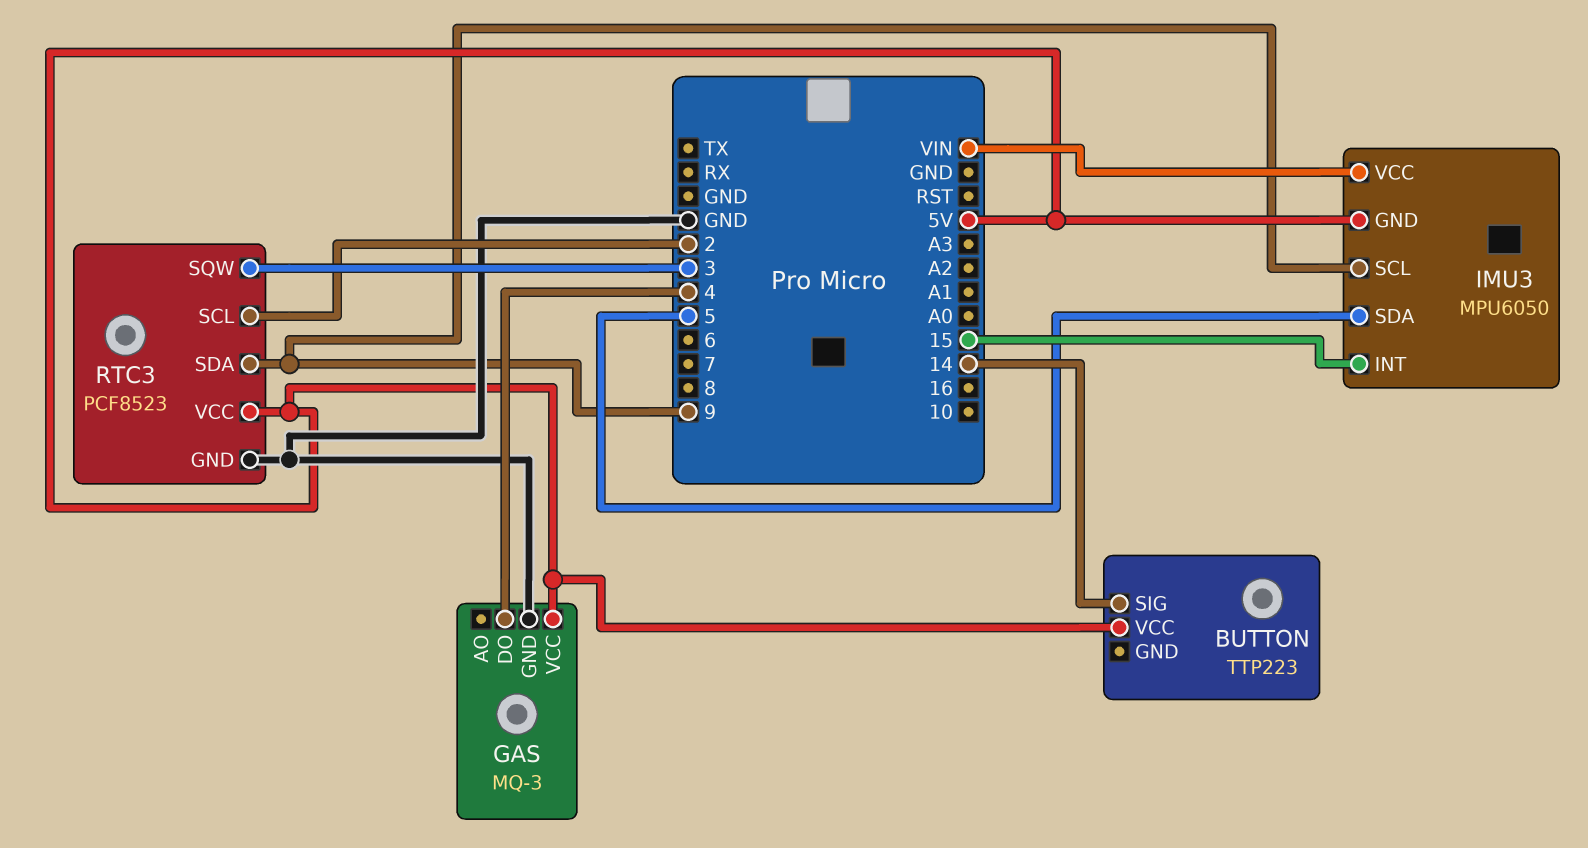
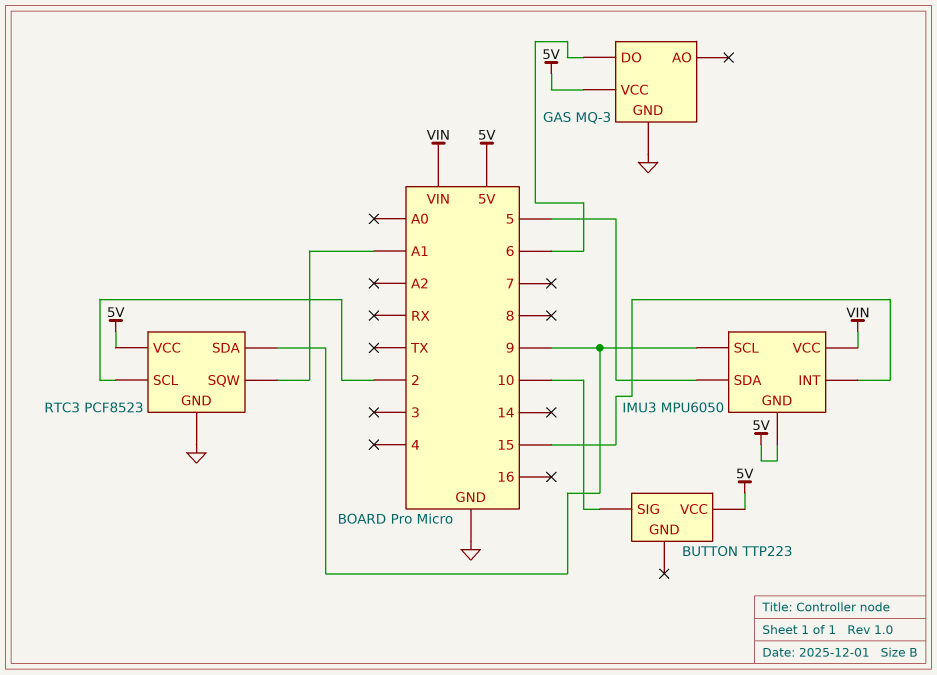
BUTTON pin SIG: 14 -> 10
GAS pin DO: 4 -> 6
RTC3 pin SQW: 3 -> A1

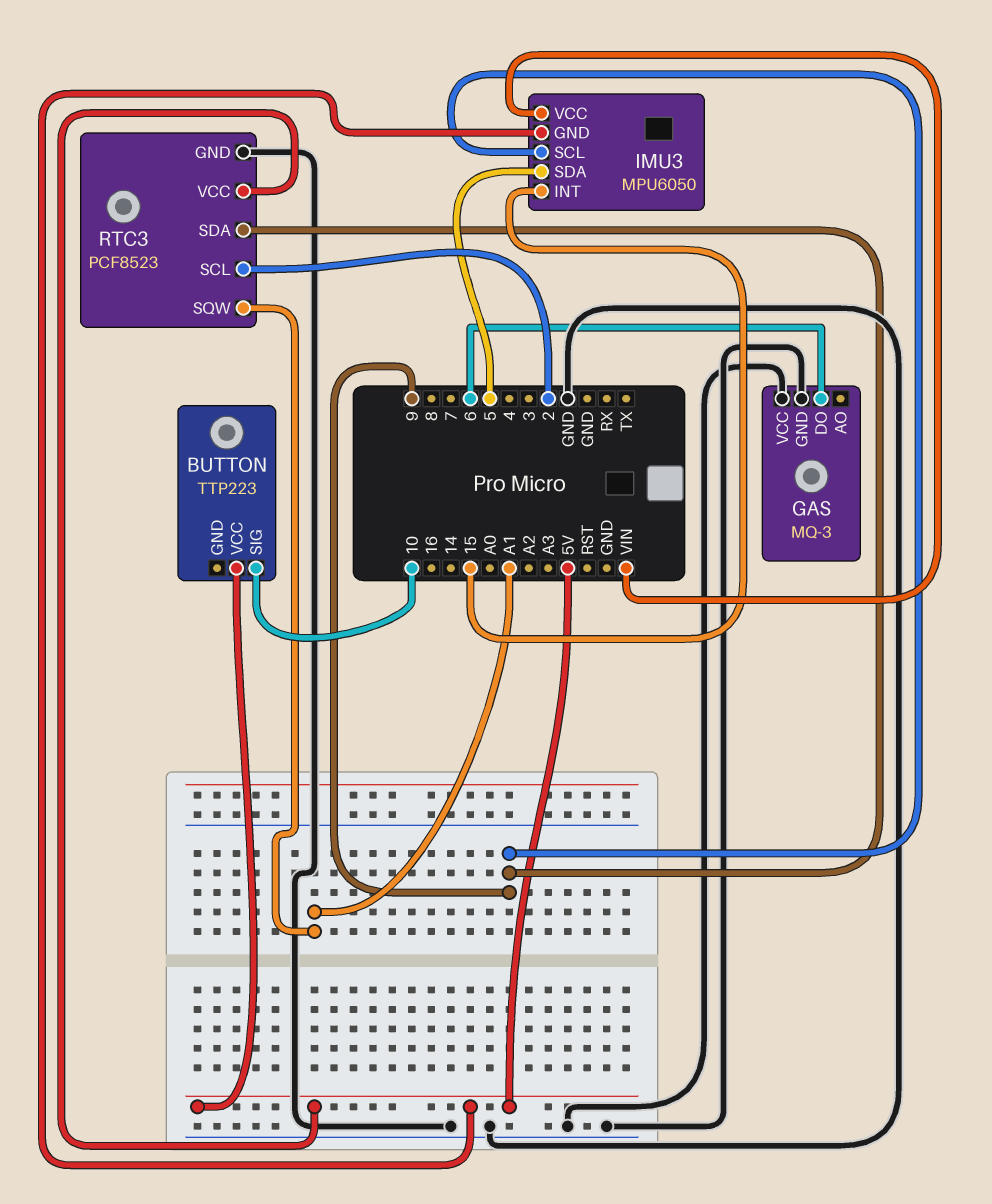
GAS pin VCC: 5V -> GND

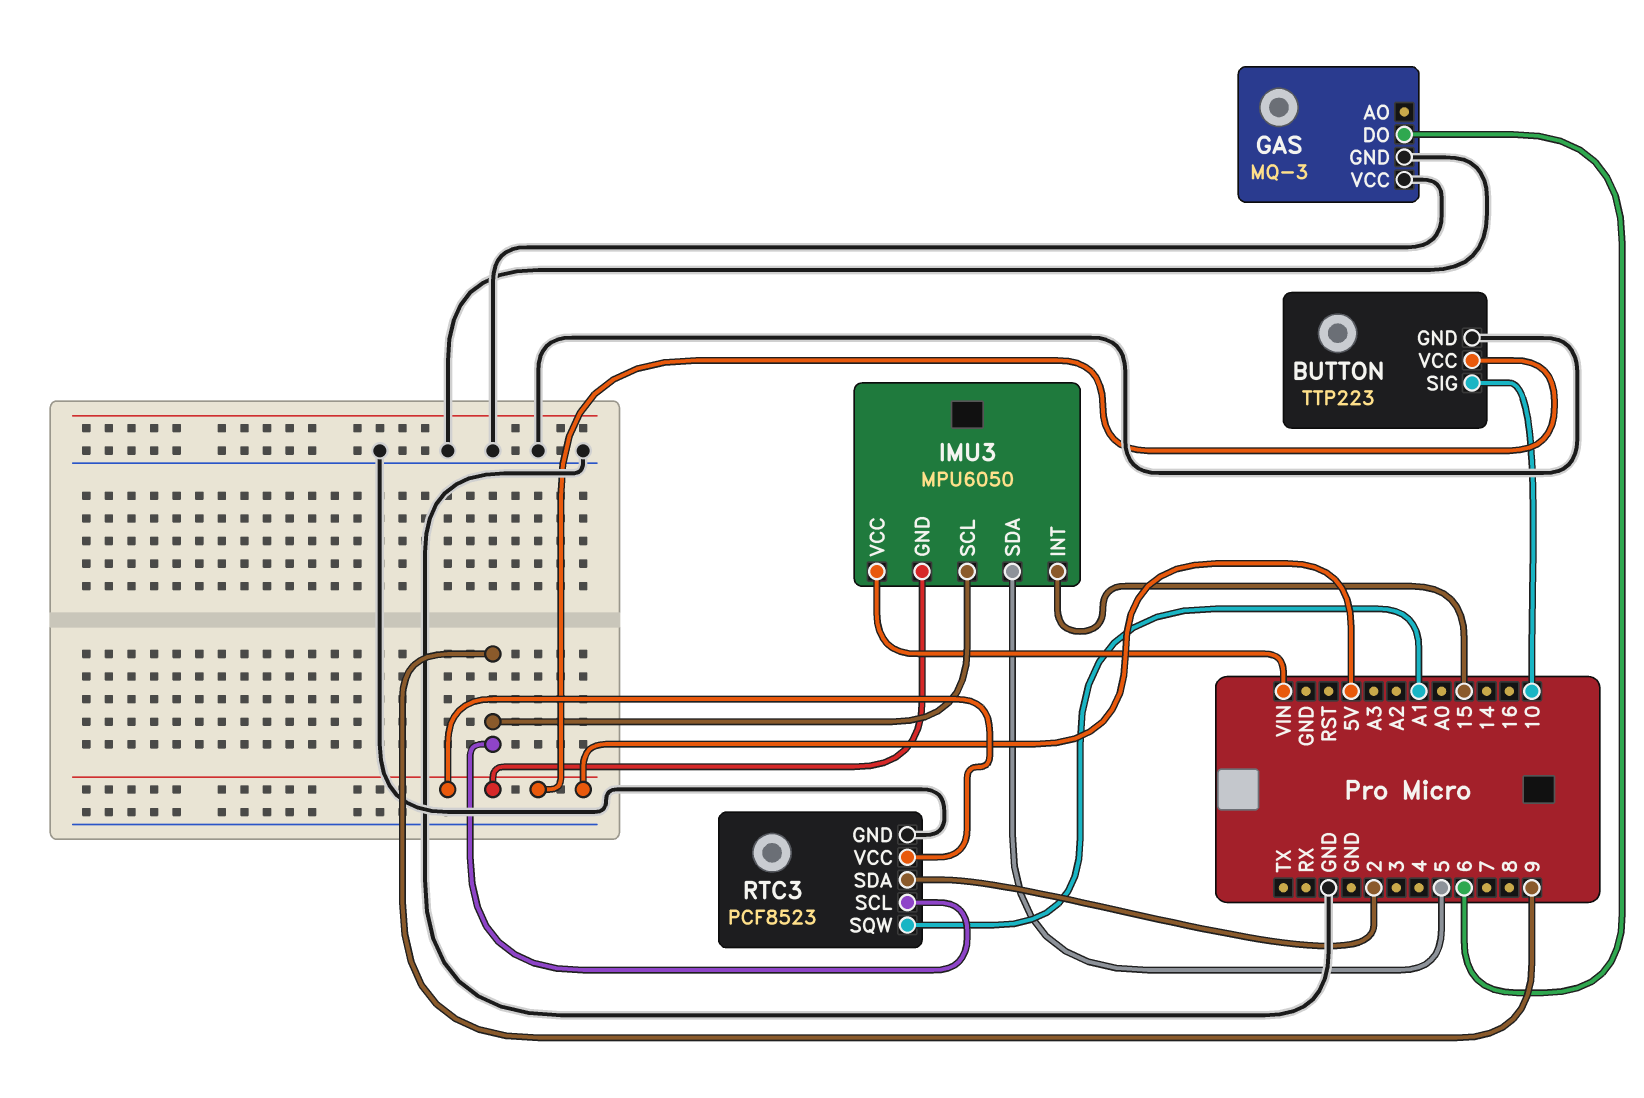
BUTTON pin GND: none -> GND
RTC3 pin SCL: 2 -> 9
RTC3 pin SDA: 9 -> 2

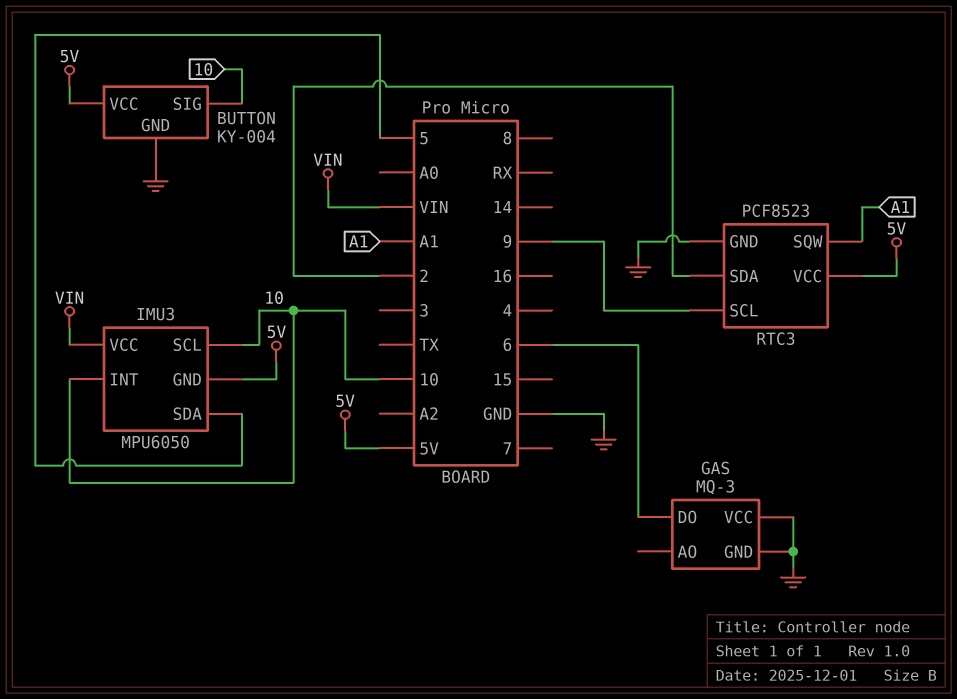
BUTTON: TTP223 -> KY-004
IMU3 pin INT: 15 -> 10
IMU3 pin SCL: 9 -> 10

